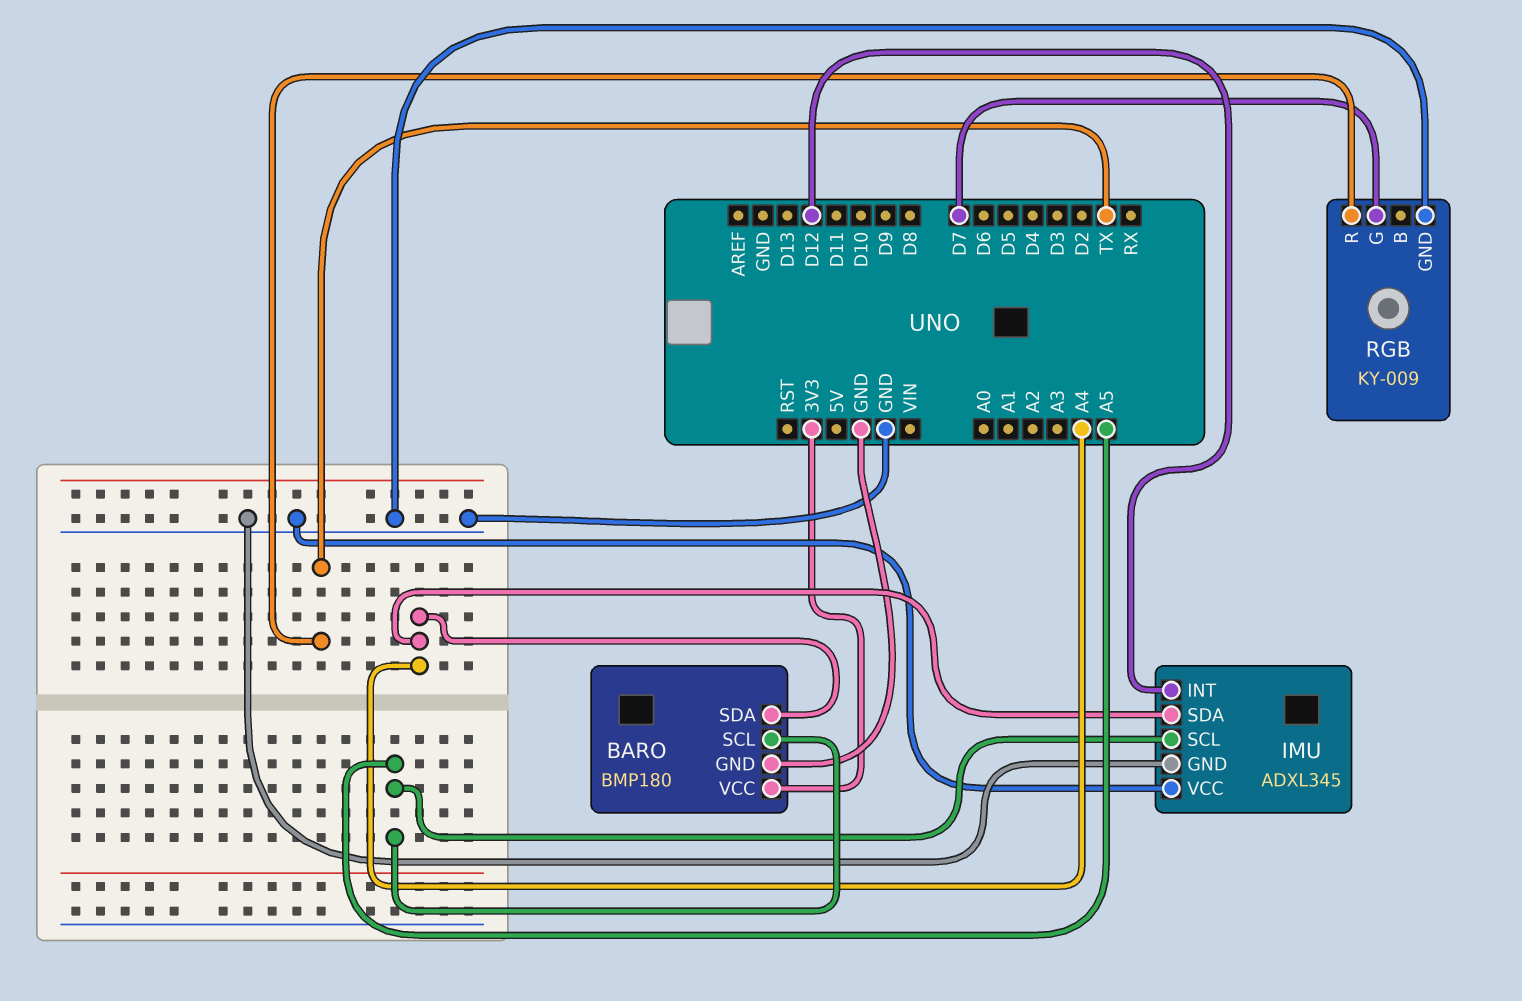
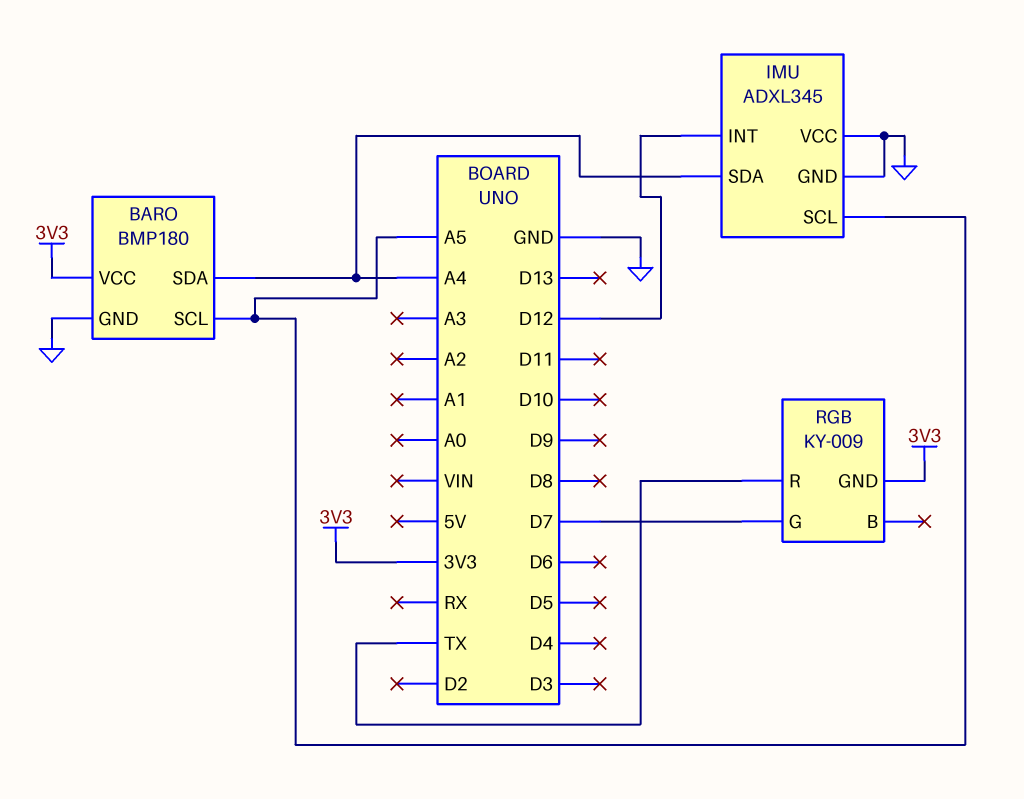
RGB pin GND: GND -> 3V3

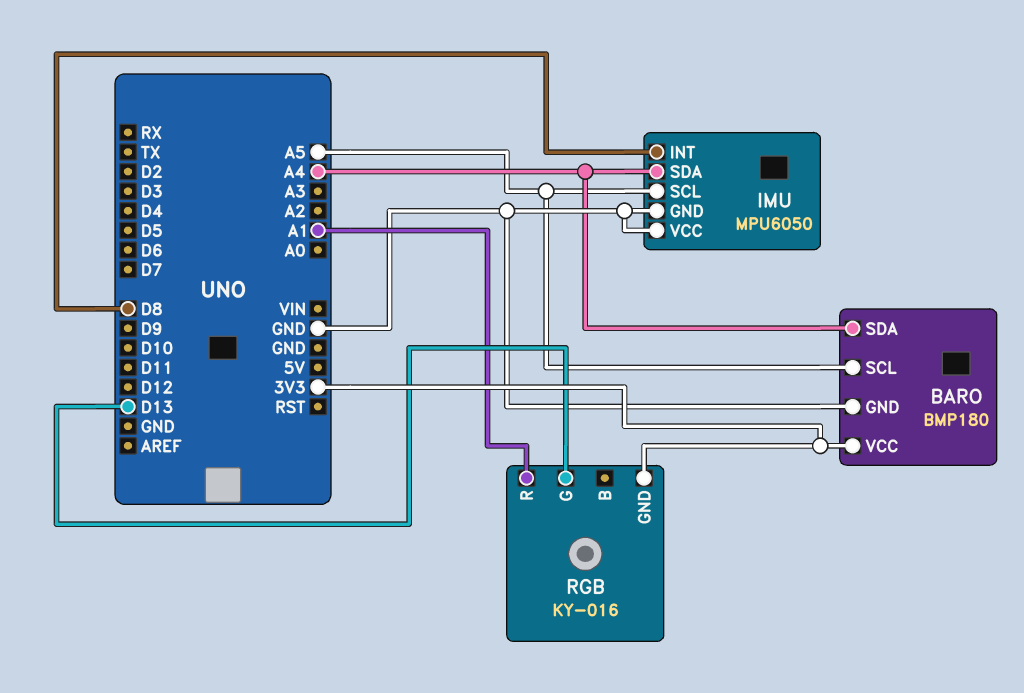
IMU: ADXL345 -> MPU6050
IMU pin INT: D12 -> D8
RGB: KY-009 -> KY-016
RGB pin G: D7 -> D13
RGB pin R: TX -> A1

